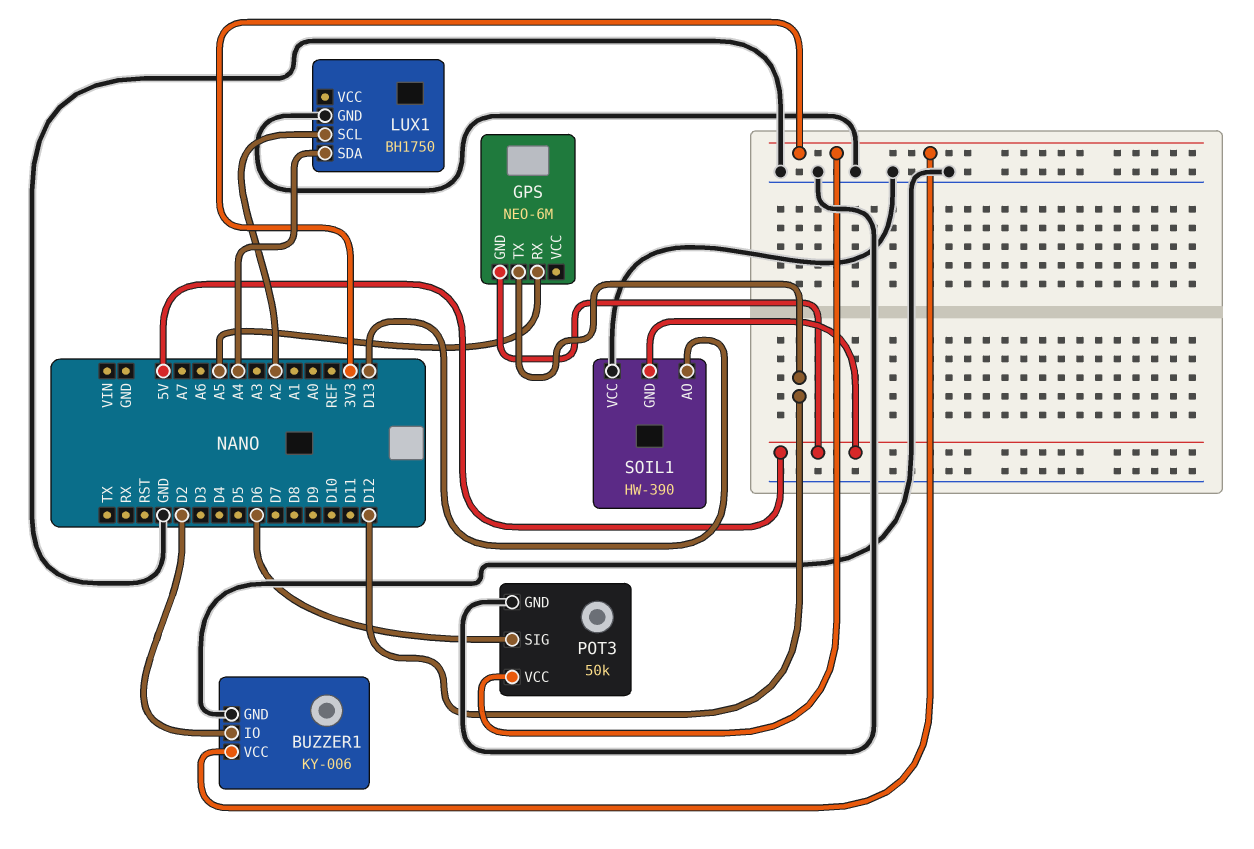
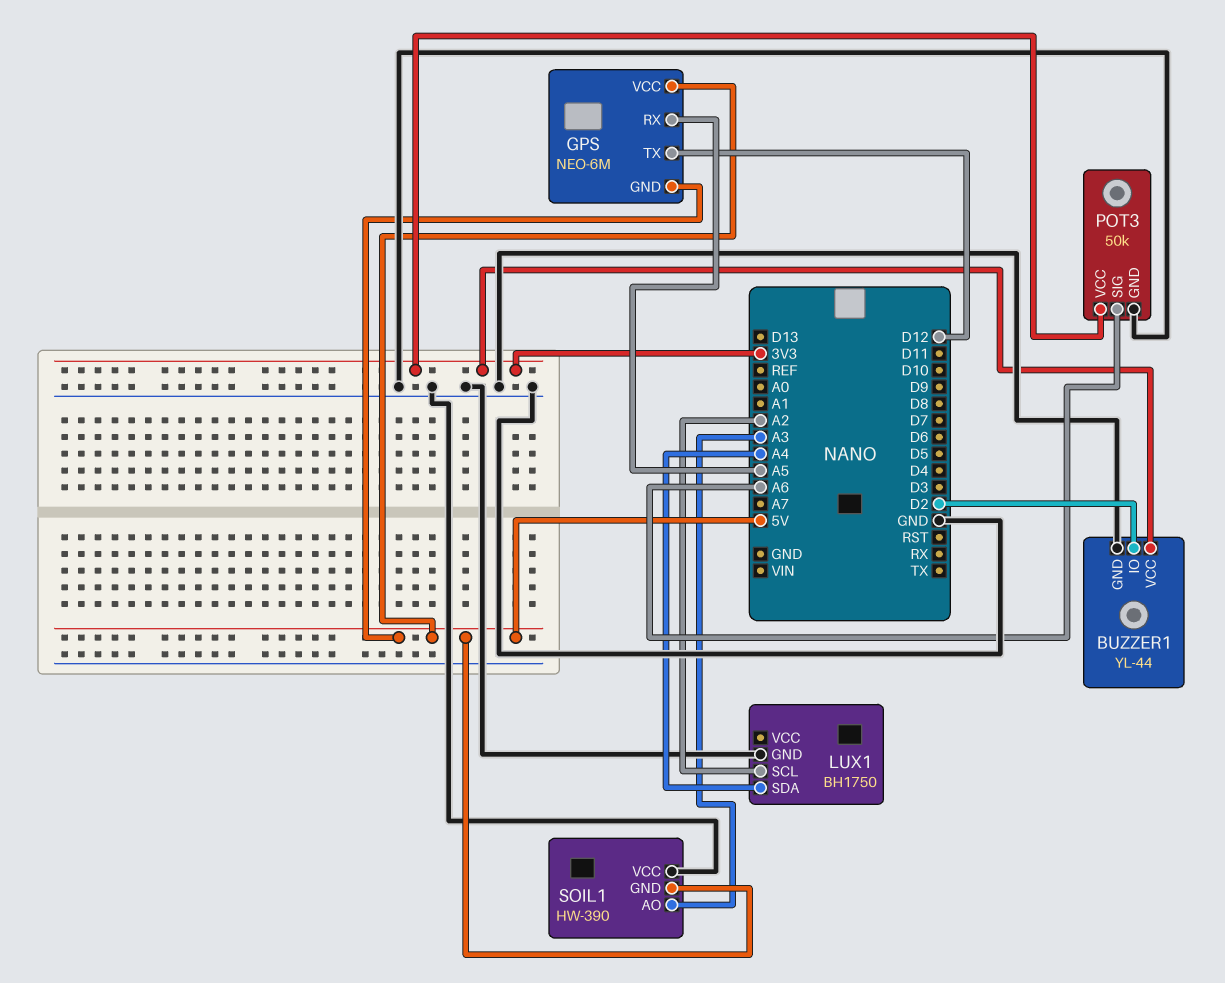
BUZZER1: KY-006 -> YL-44
GPS pin VCC: none -> 5V
POT3 pin SIG: D6 -> A6
SOIL1 pin AO: D13 -> A3

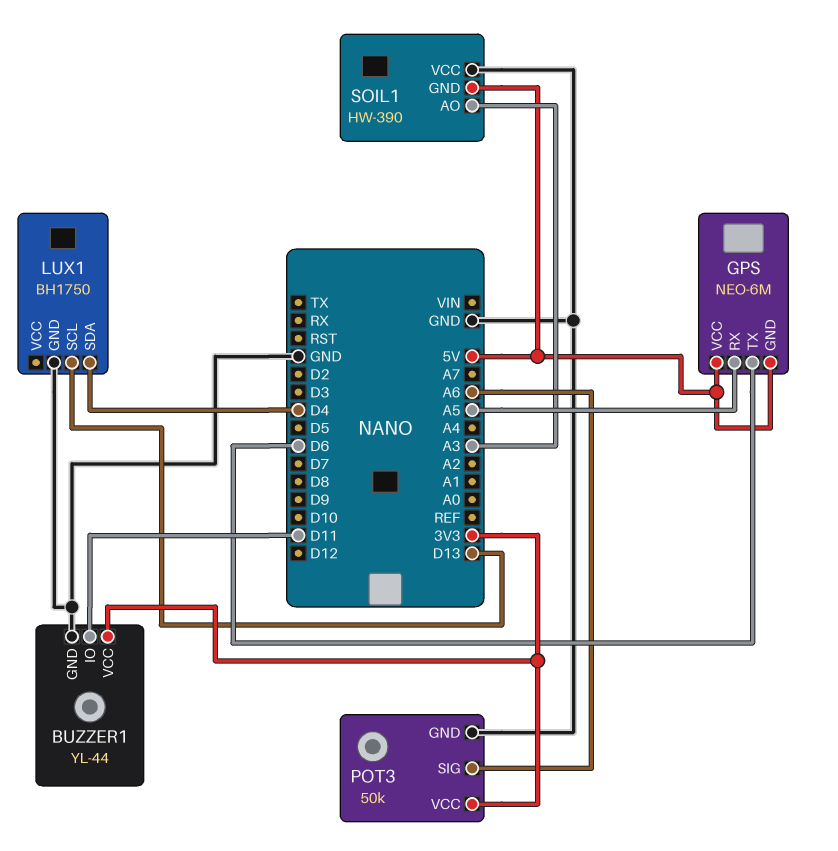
BUZZER1 pin IO: D2 -> D11
GPS pin TX: D12 -> D6
LUX1 pin SCL: A2 -> D13
LUX1 pin SDA: A4 -> D4

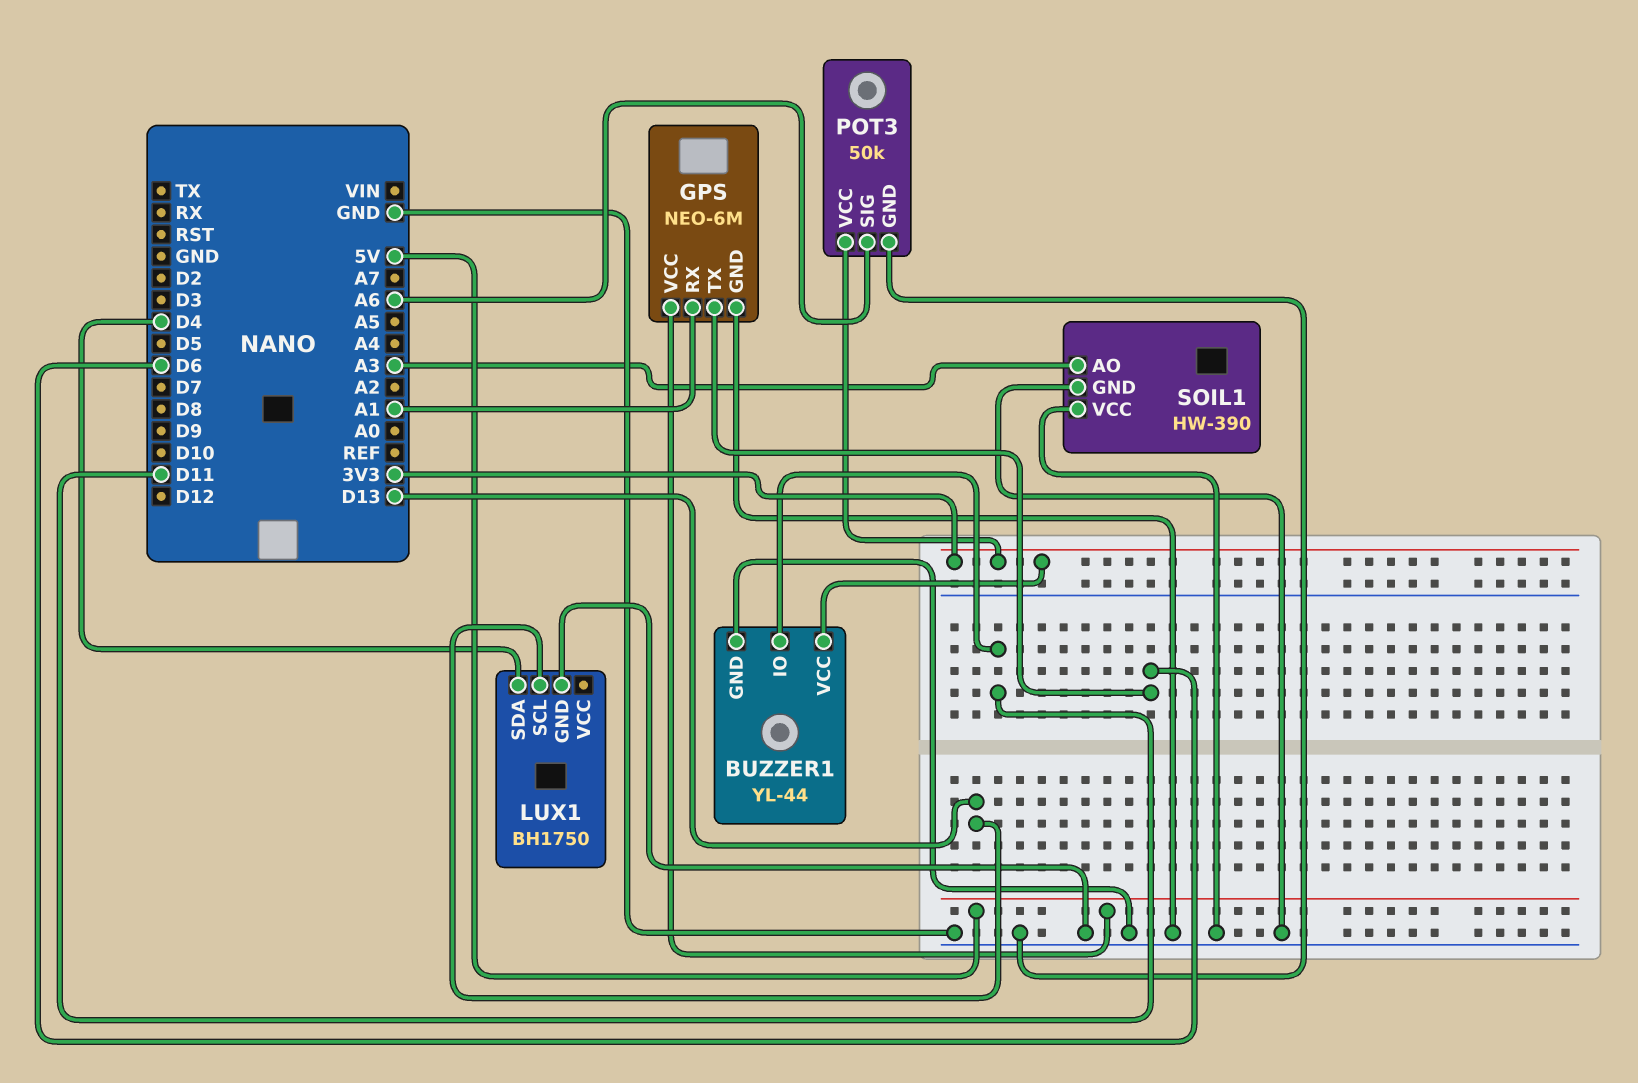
GPS pin GND: 5V -> GND
GPS pin RX: A5 -> A1
SOIL1 pin GND: 5V -> GND

